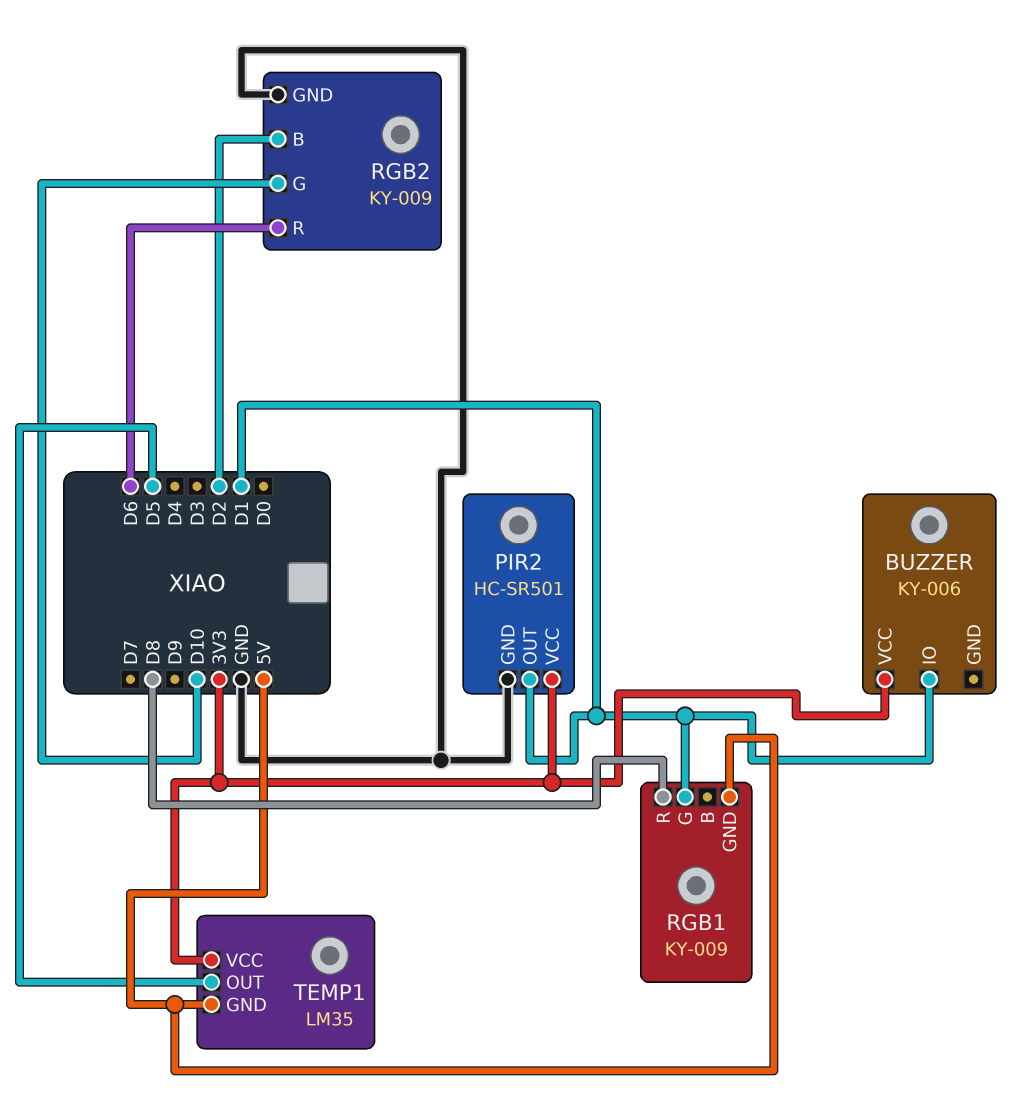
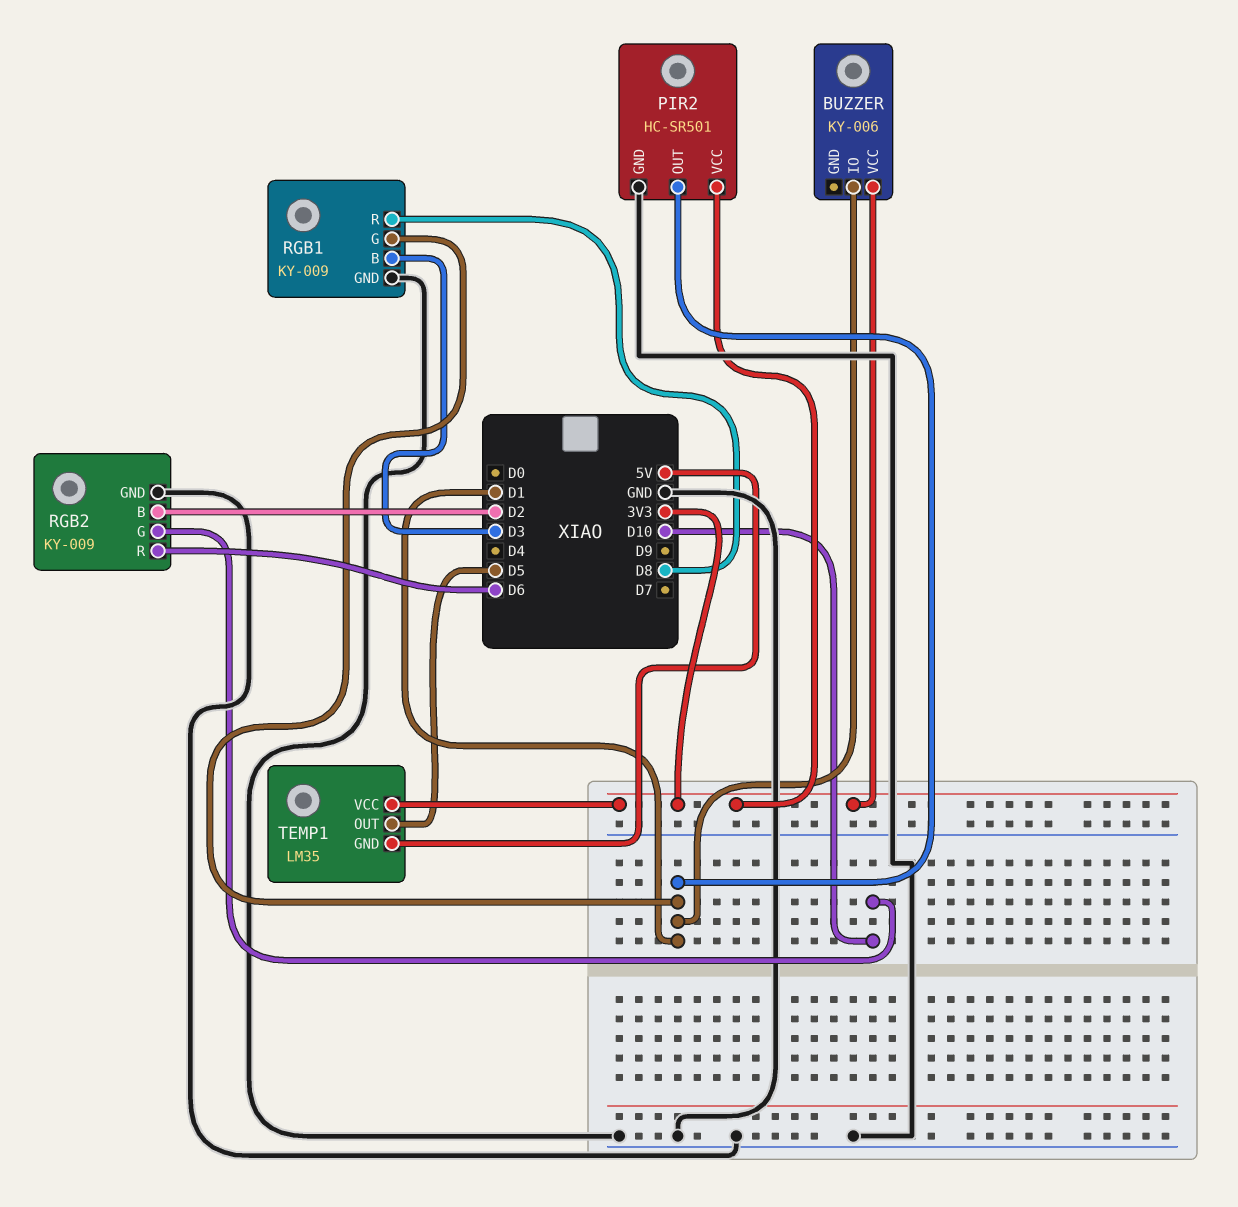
RGB1 pin B: none -> D3
RGB1 pin GND: 5V -> GND

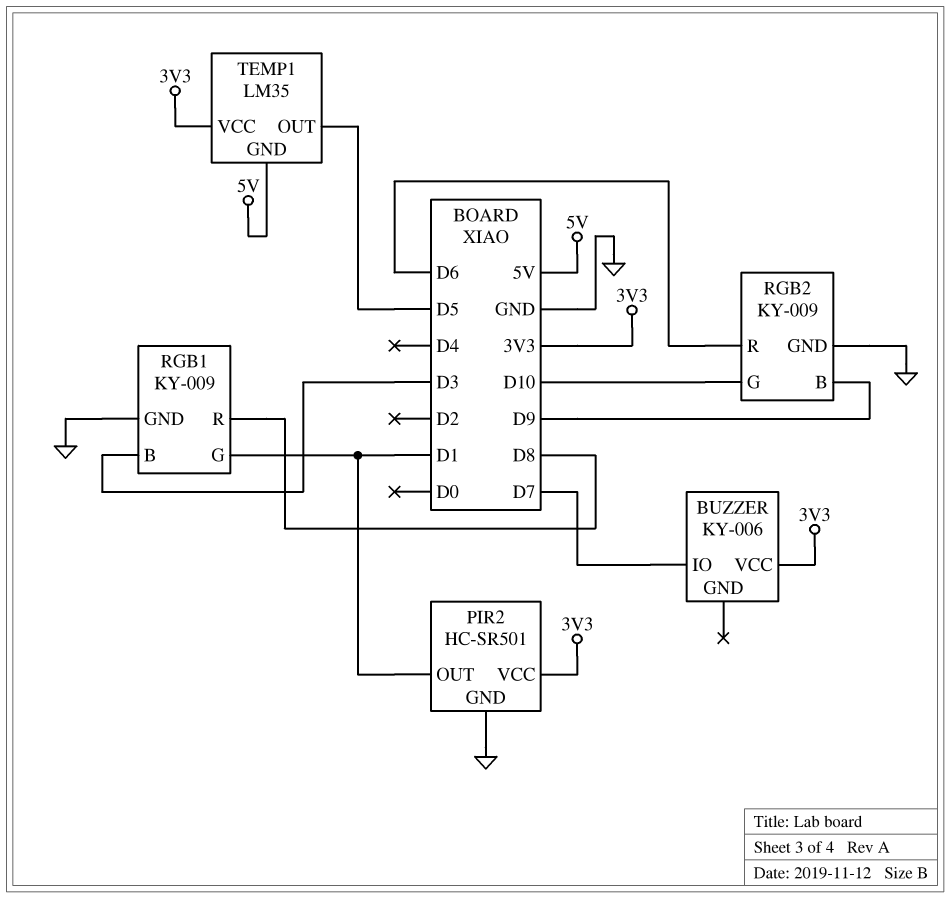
BUZZER pin IO: D1 -> D7
RGB2 pin B: D2 -> D9

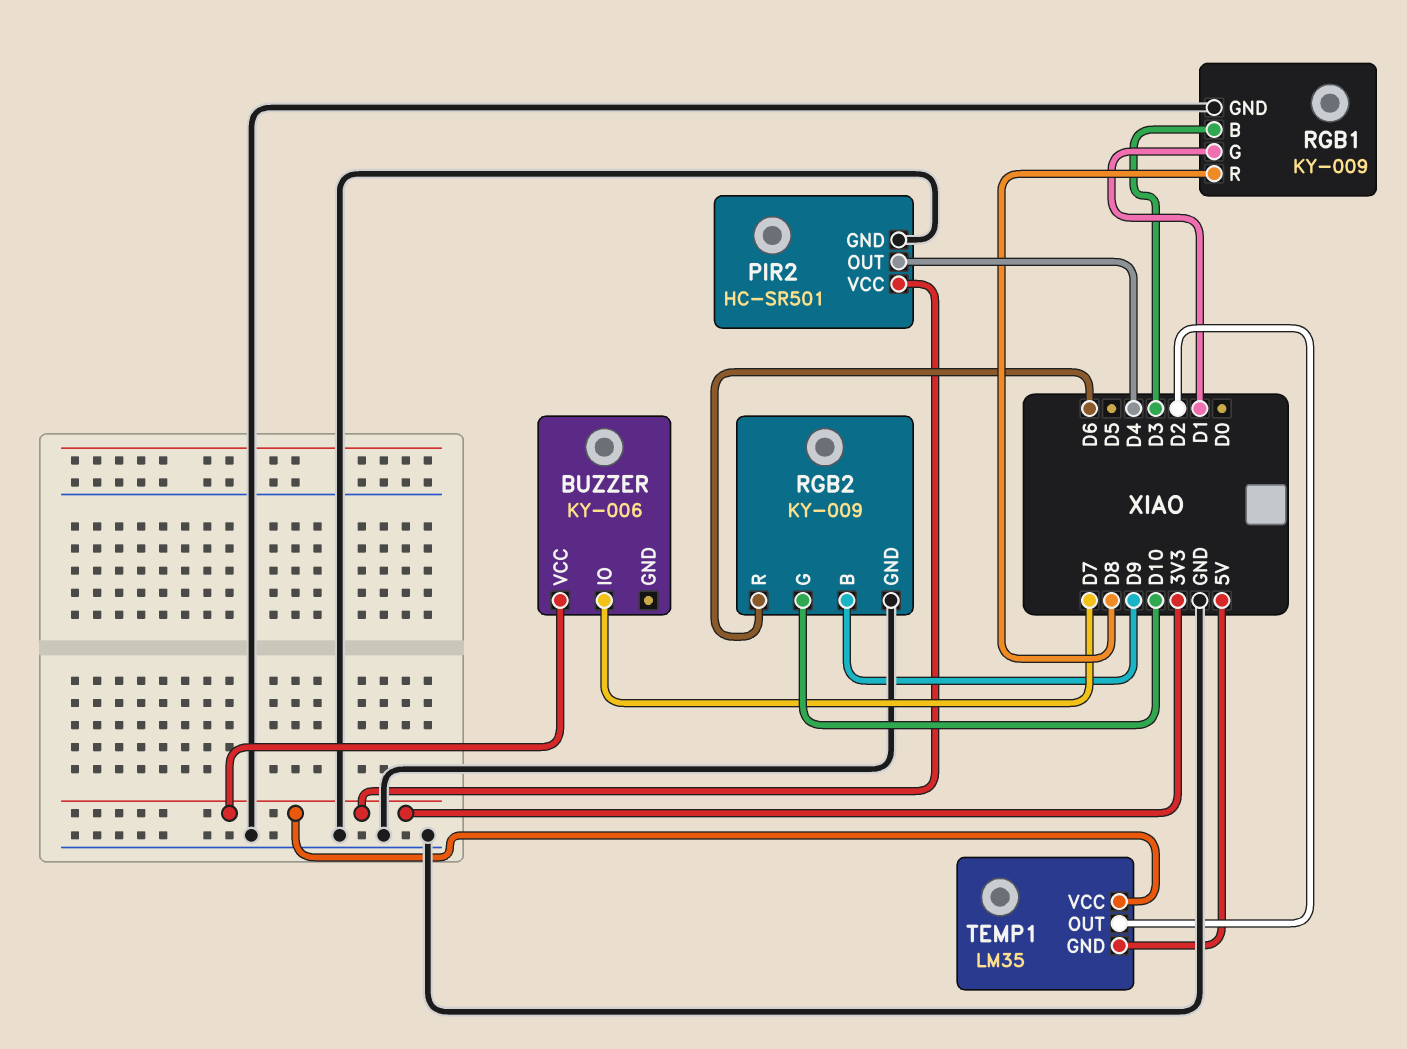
PIR2 pin OUT: D1 -> D4
TEMP1 pin OUT: D5 -> D2

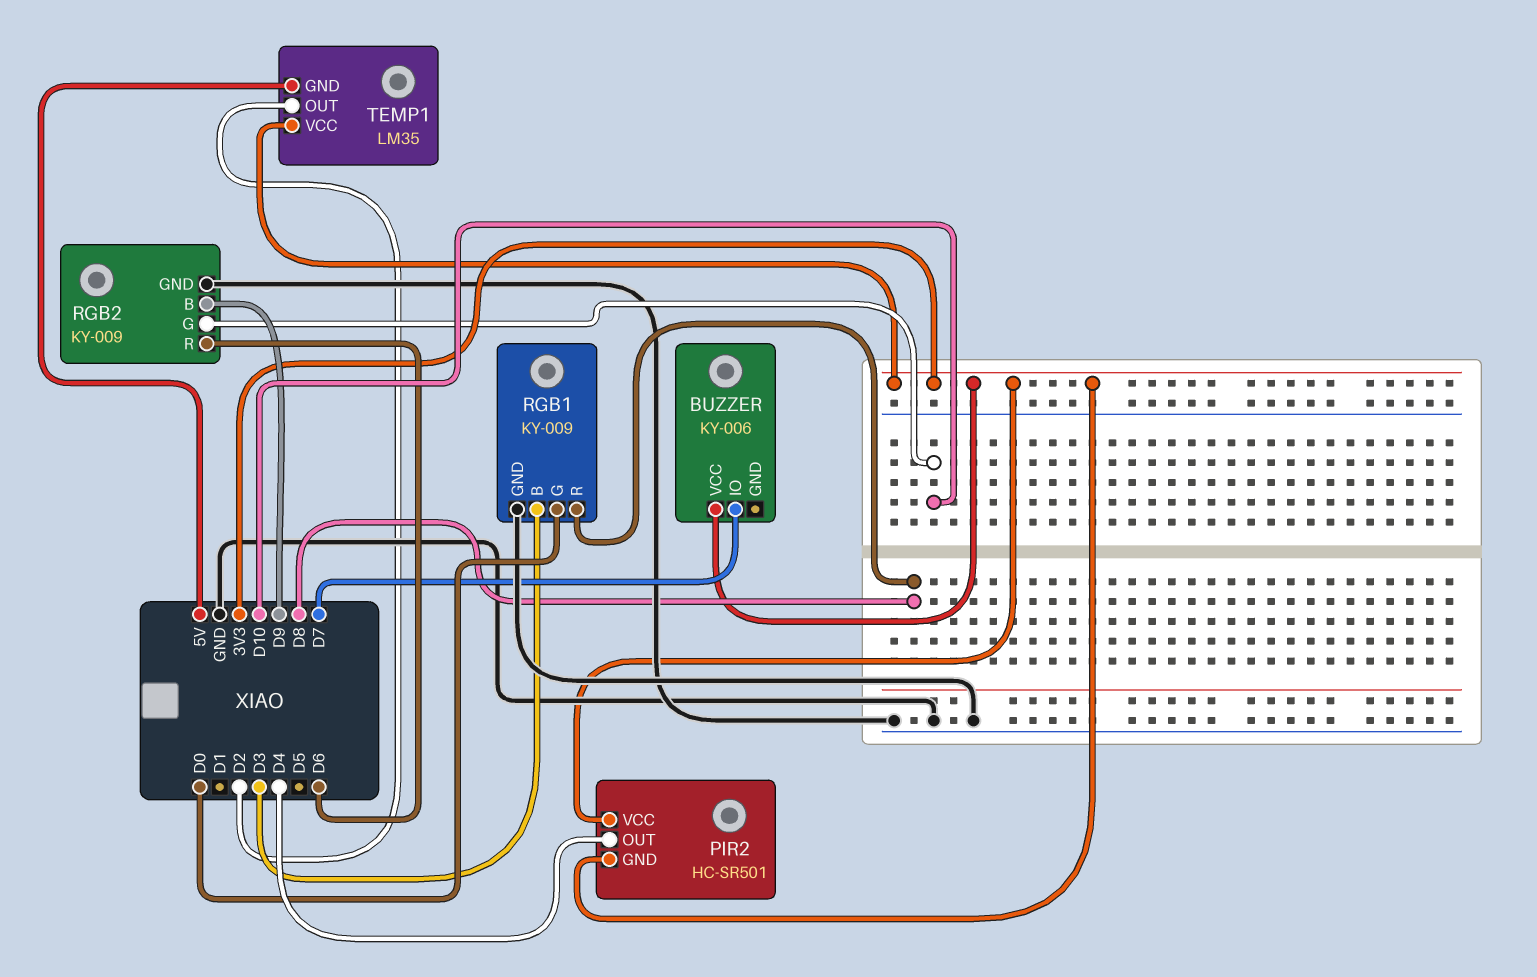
PIR2 pin GND: GND -> 3V3
RGB1 pin G: D1 -> D0

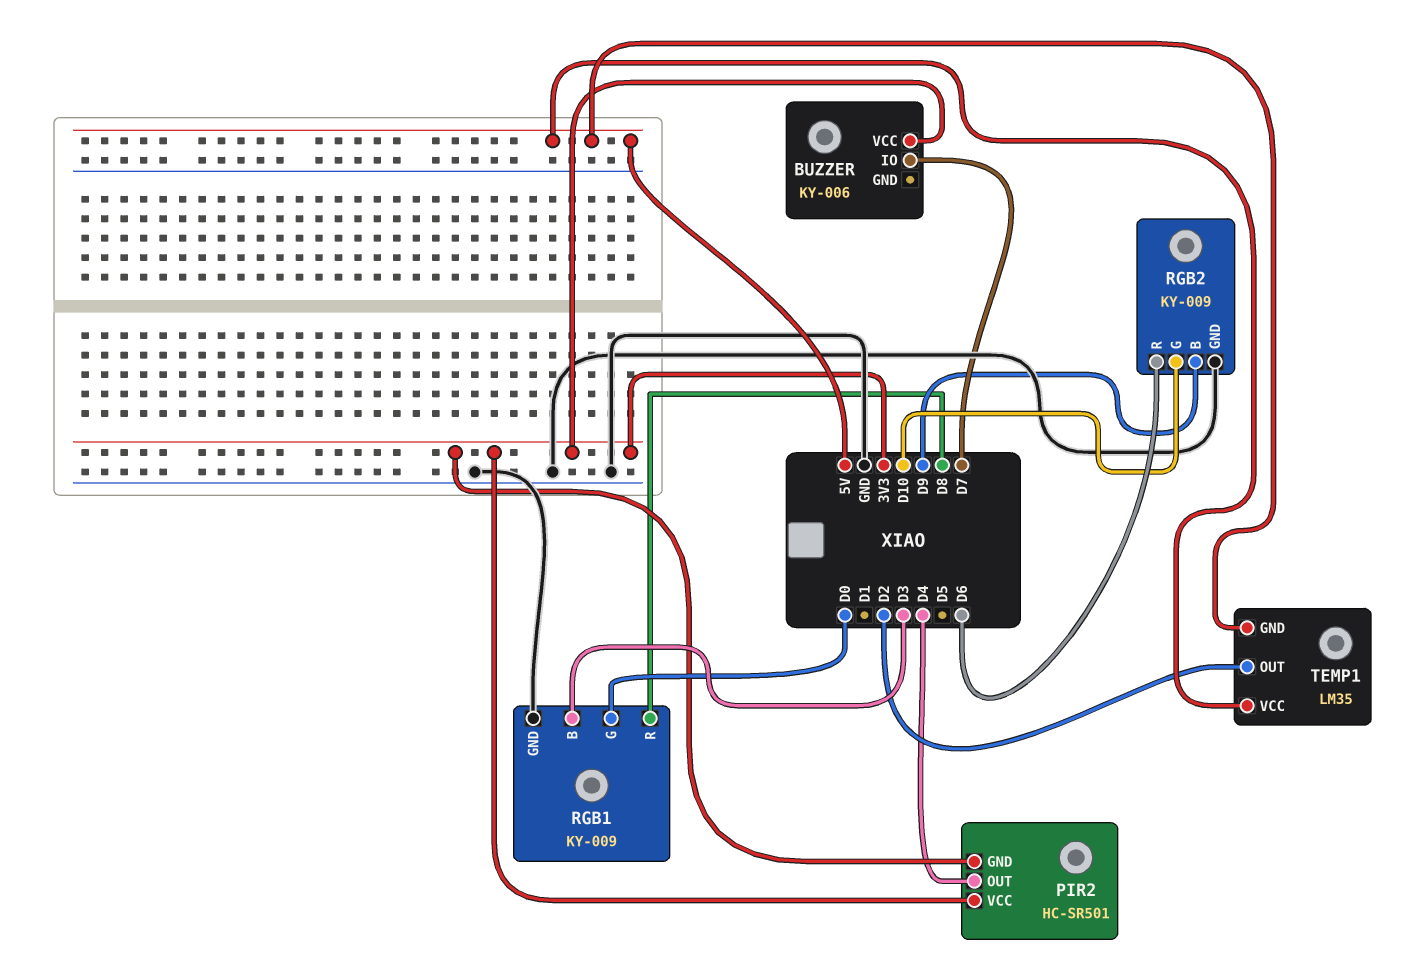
TEMP1 pin VCC: 3V3 -> 5V

